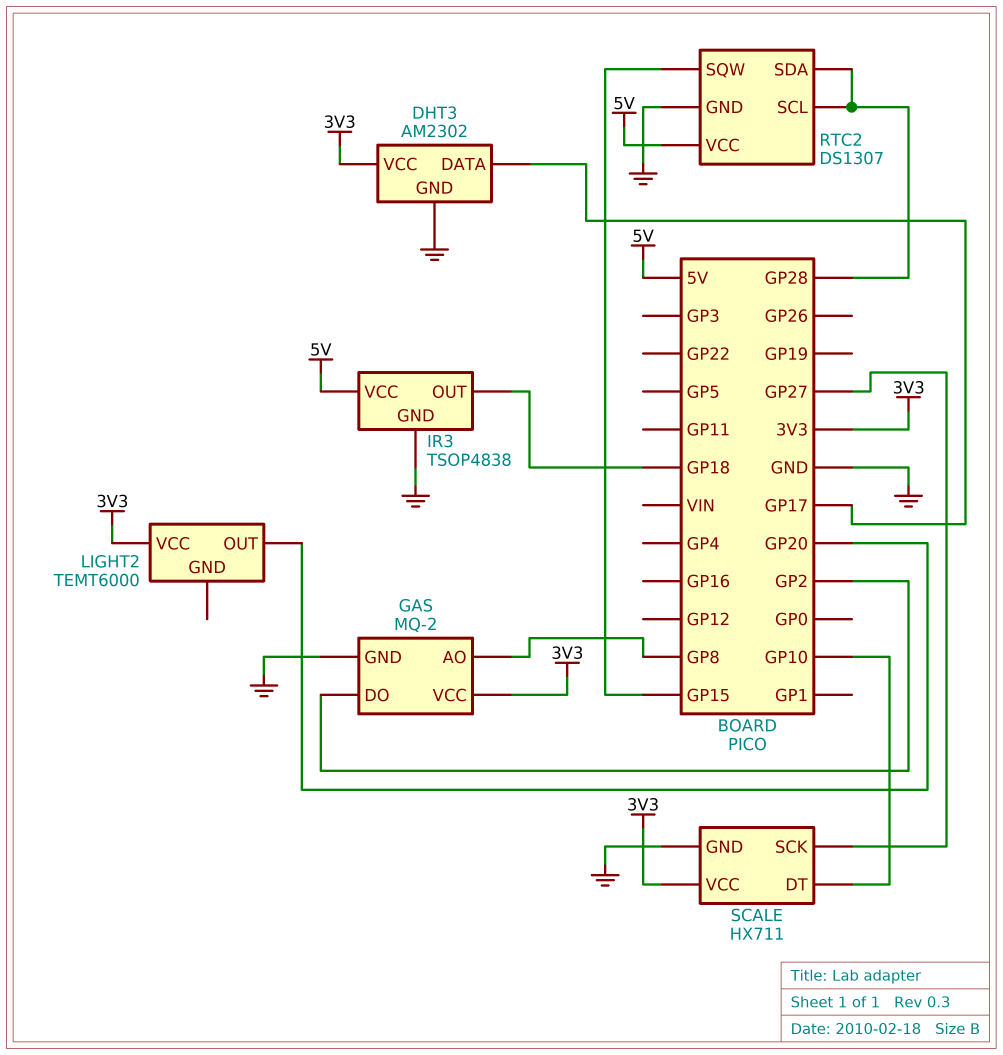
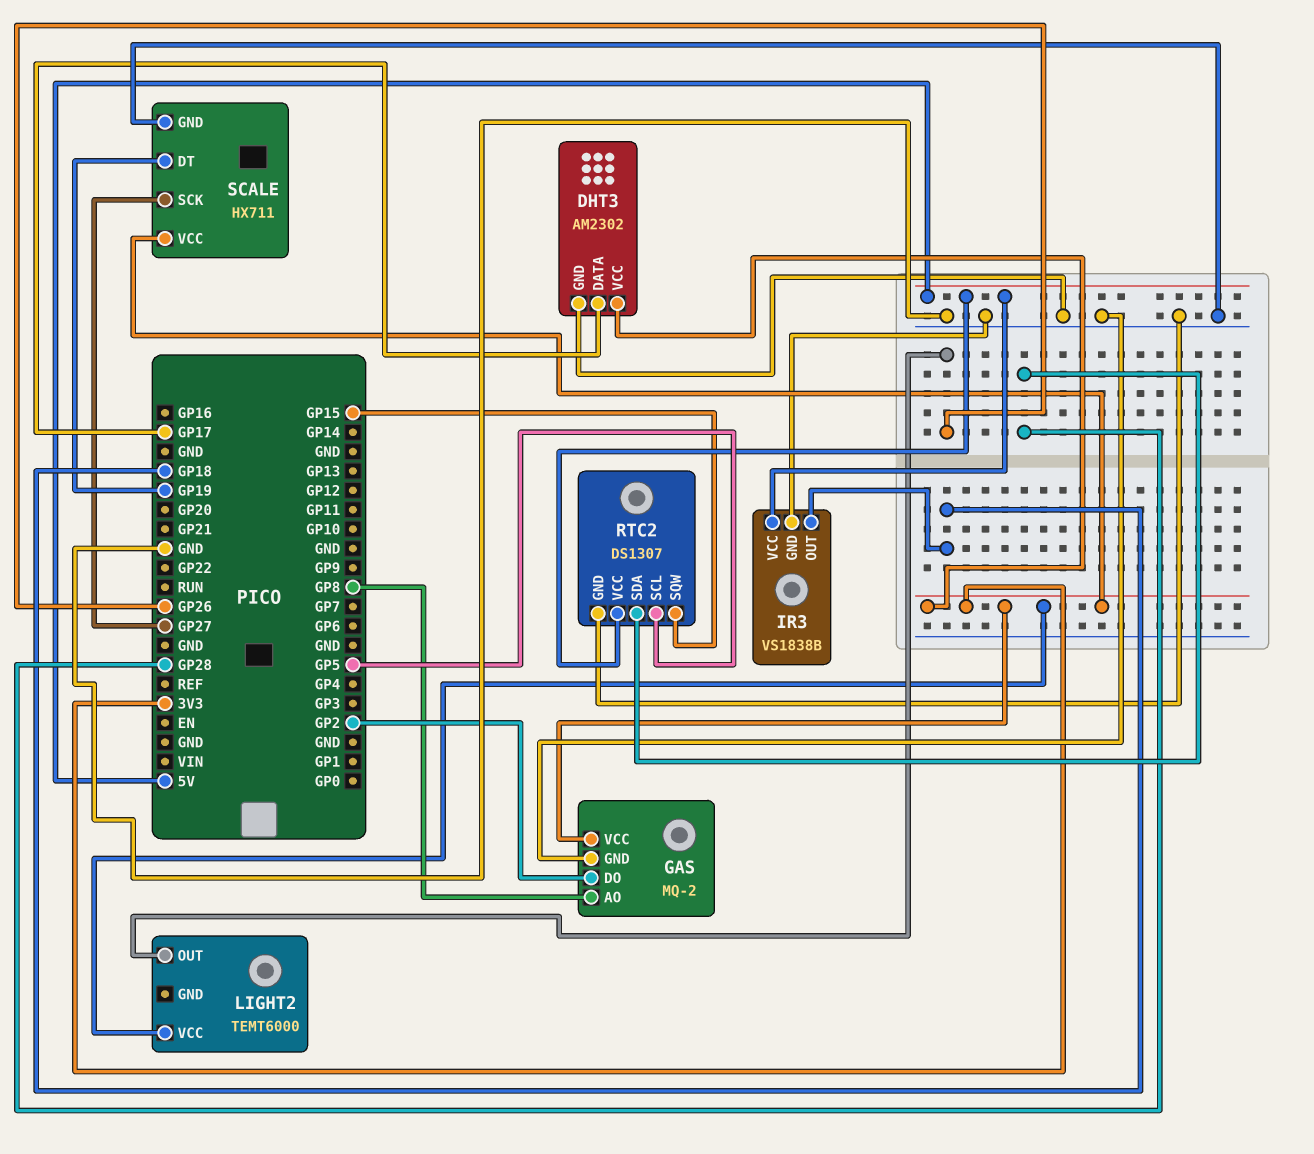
IR3: TSOP4838 -> VS1838B
LIGHT2 pin OUT: GP20 -> GP26
RTC2 pin SCL: GP28 -> GP5
SCALE pin DT: GP10 -> GP19

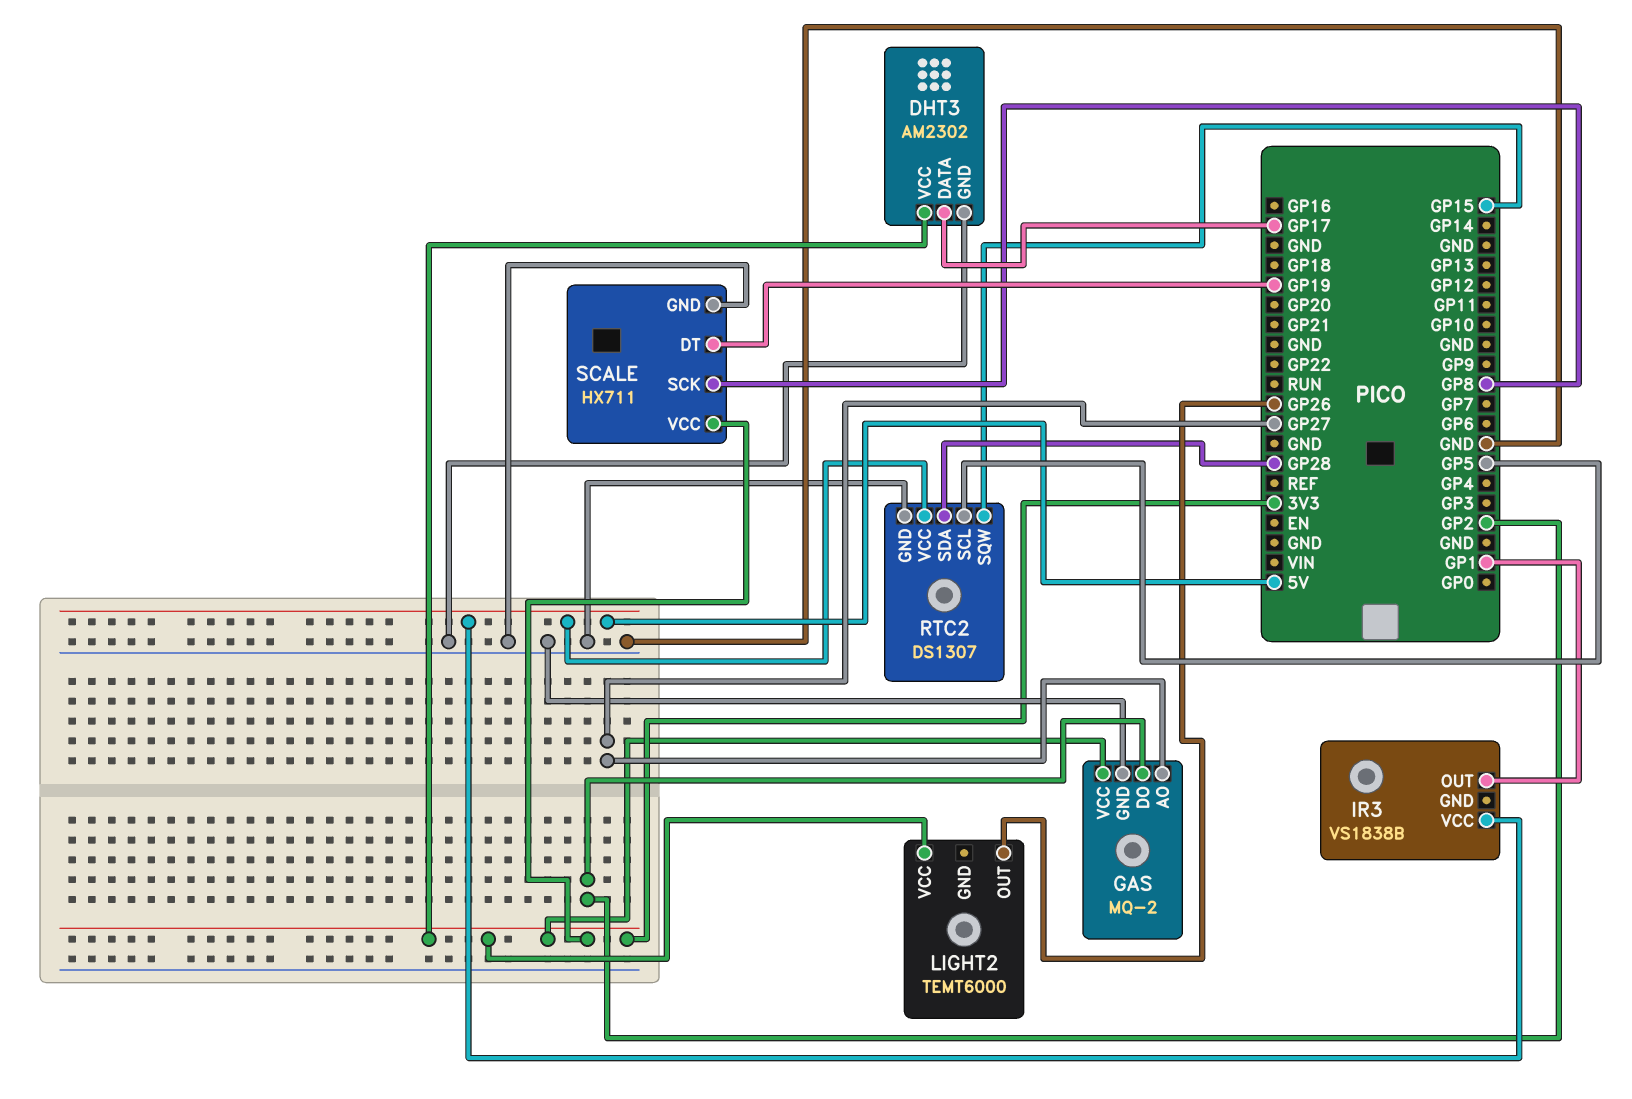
GAS pin AO: GP8 -> GP27
IR3 pin GND: GND -> none
IR3 pin OUT: GP18 -> GP1
SCALE pin SCK: GP27 -> GP8

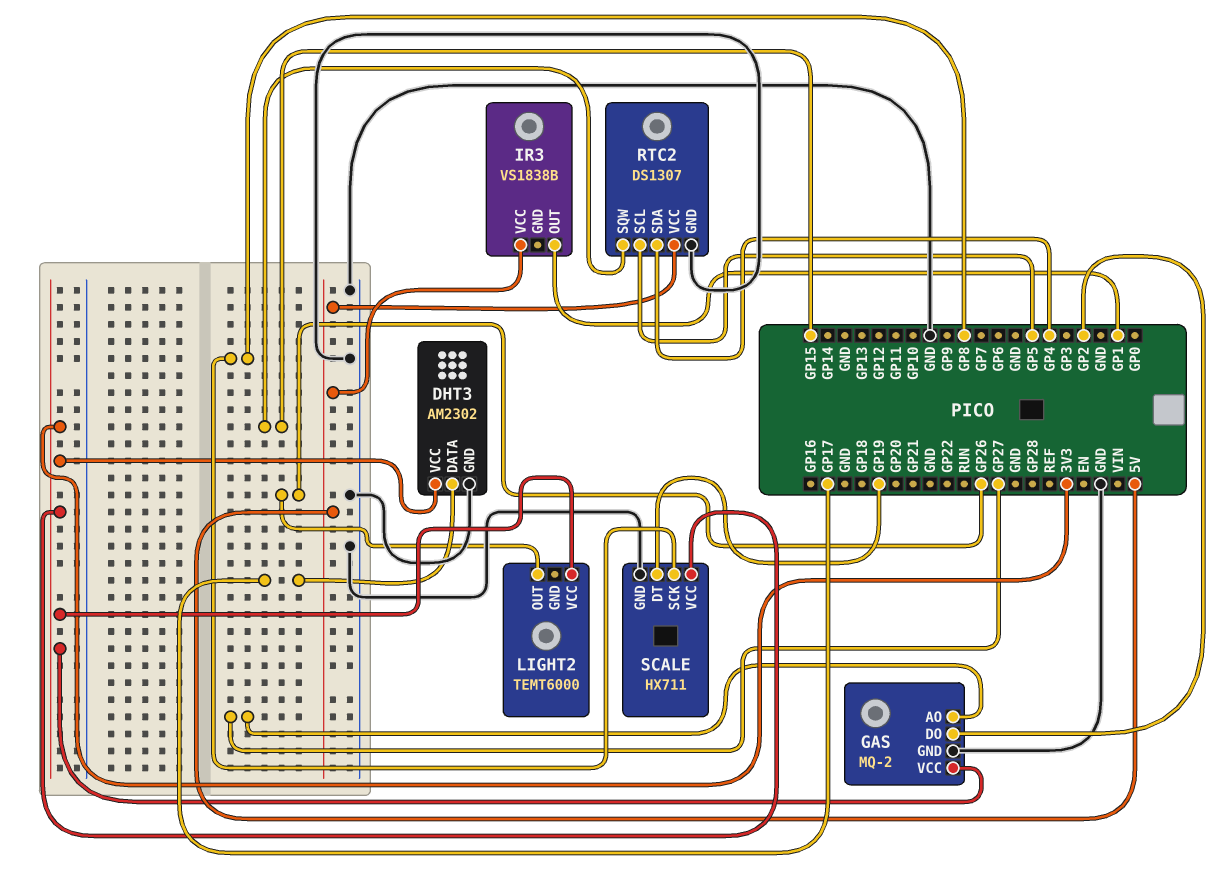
RTC2 pin SDA: GP28 -> GP4

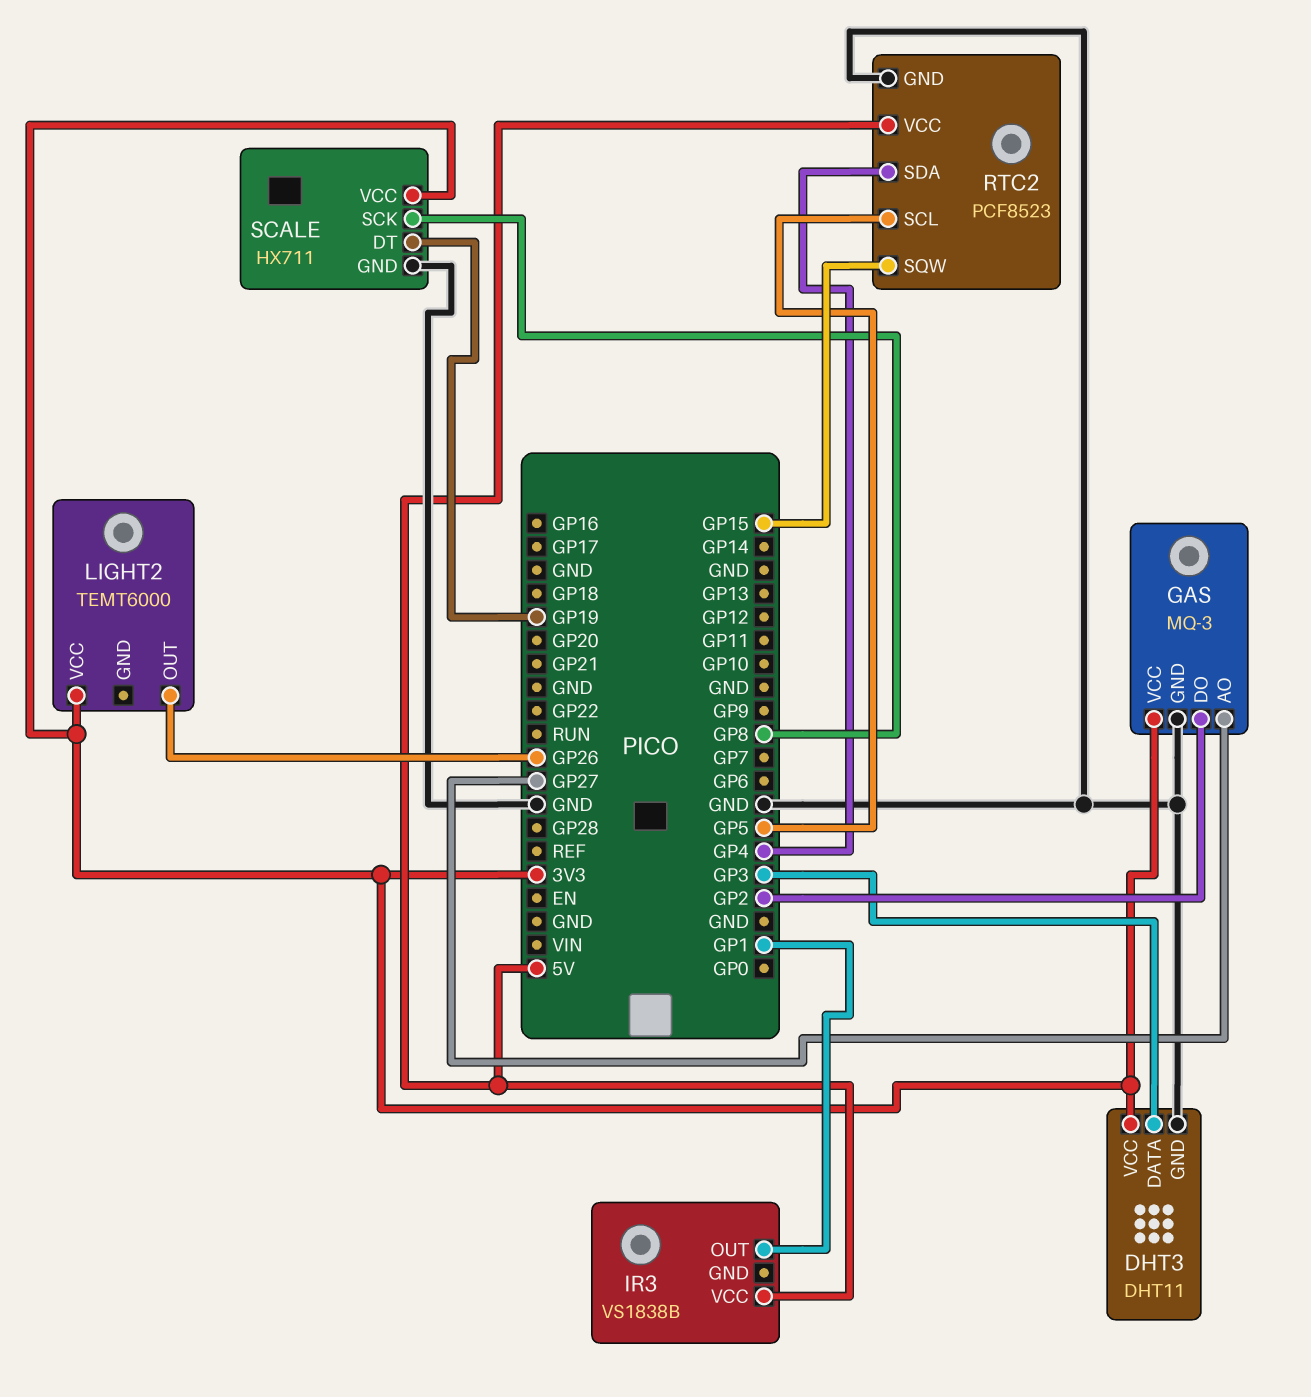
DHT3: AM2302 -> DHT11
DHT3 pin DATA: GP17 -> GP3
GAS: MQ-2 -> MQ-3
RTC2: DS1307 -> PCF8523

